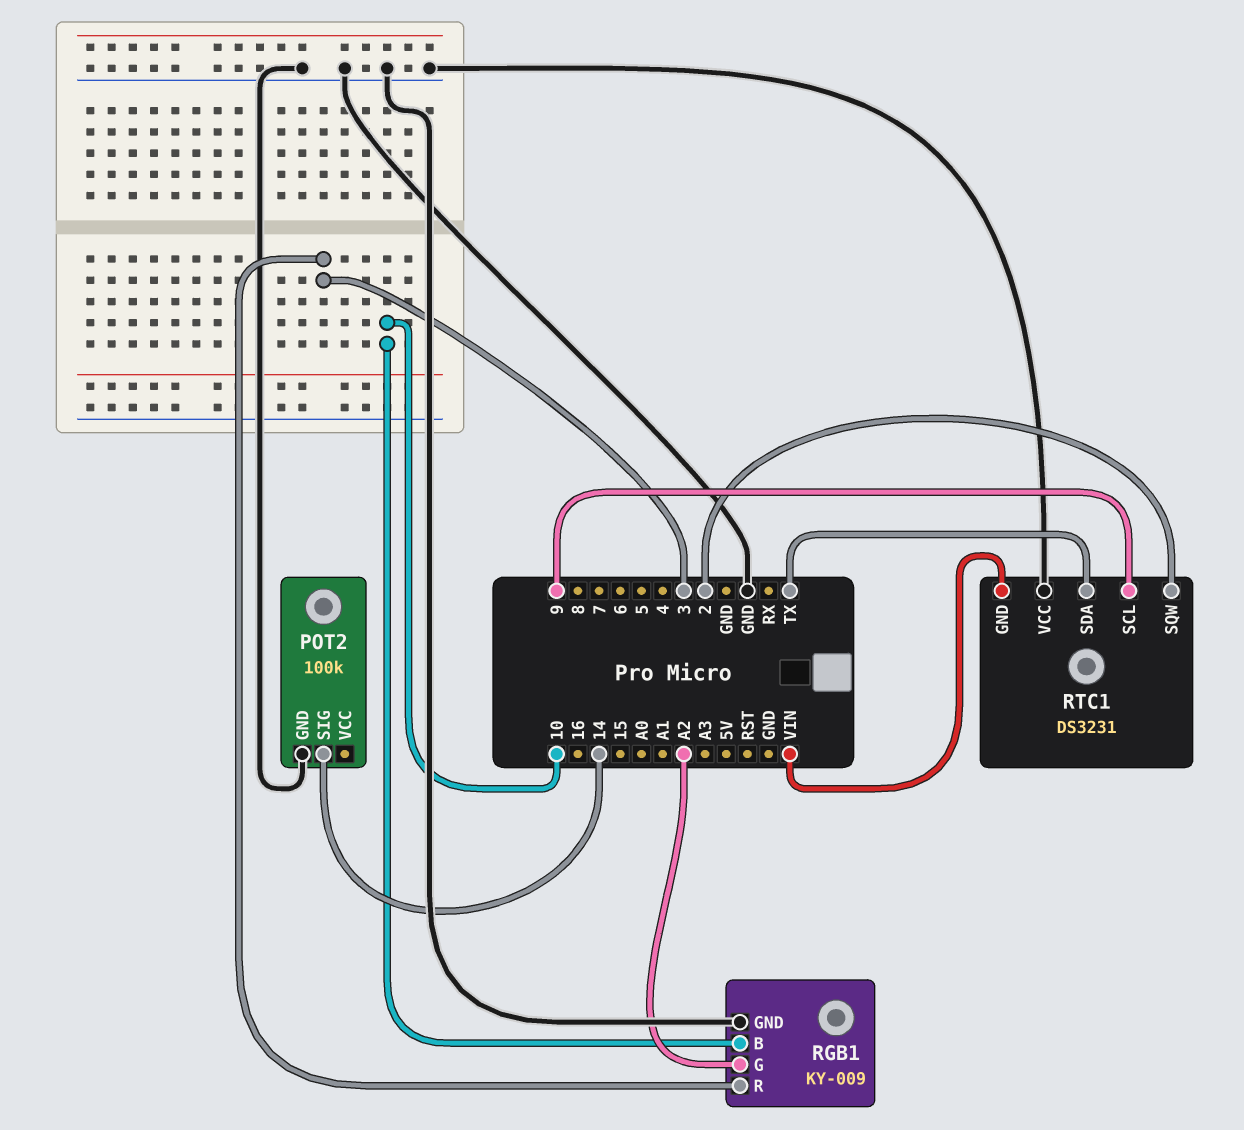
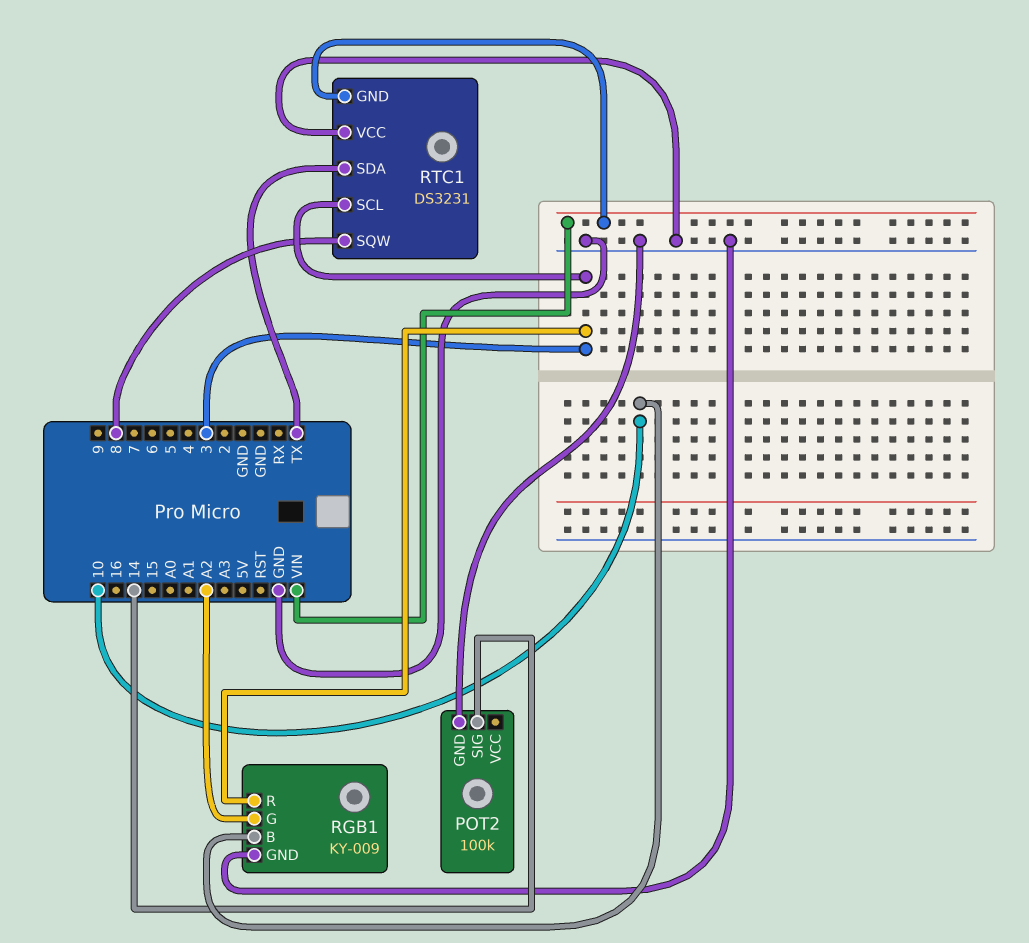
RTC1 pin SCL: 9 -> 3
RTC1 pin SQW: 2 -> 8

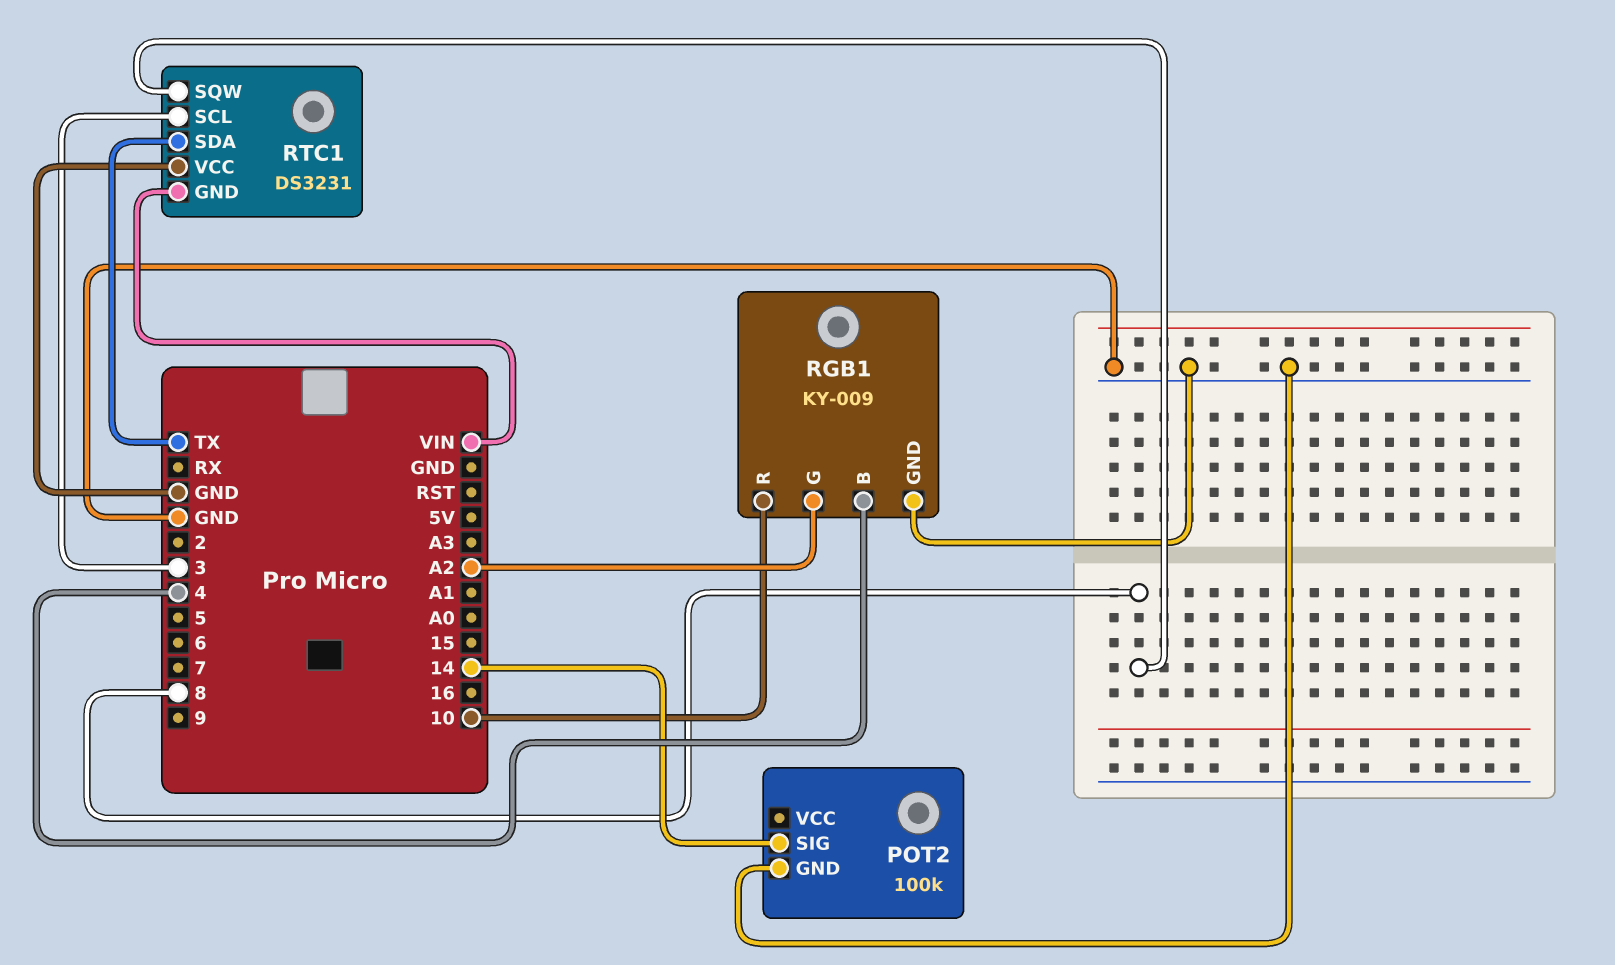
RGB1 pin B: 10 -> 4
RGB1 pin R: 3 -> 10

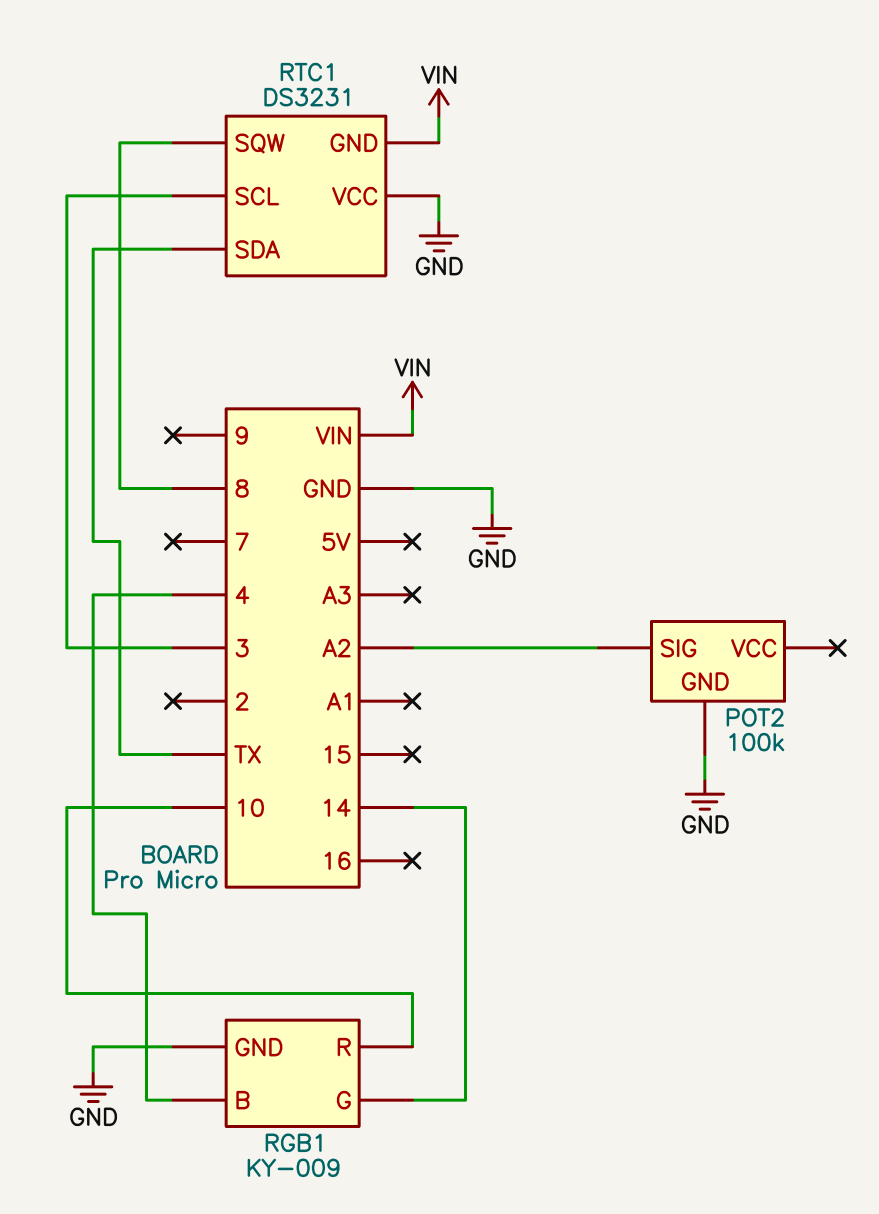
POT2 pin SIG: 14 -> A2
RGB1 pin G: A2 -> 14

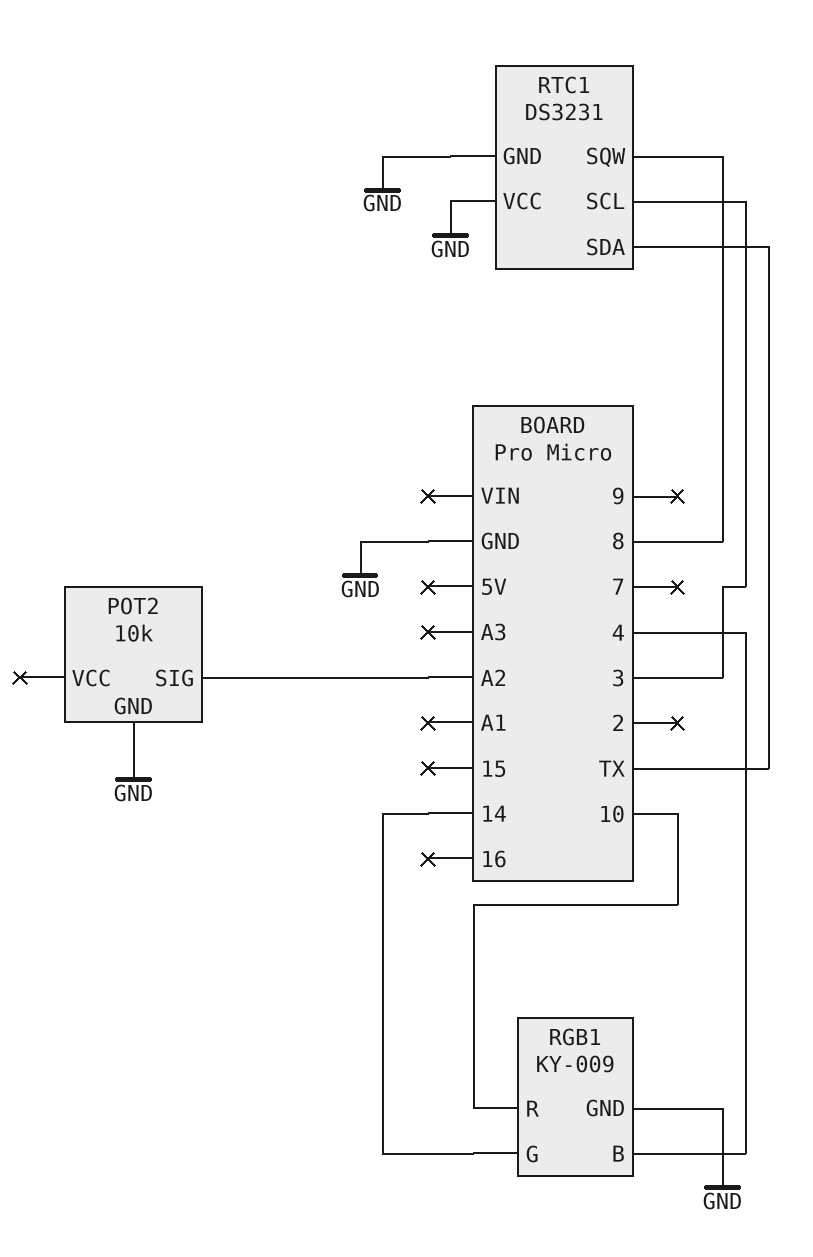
POT2: 100k -> 10k
RTC1 pin GND: VIN -> GND

